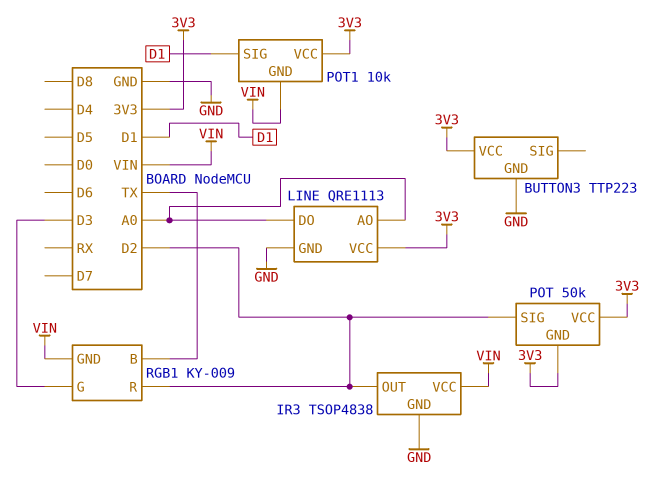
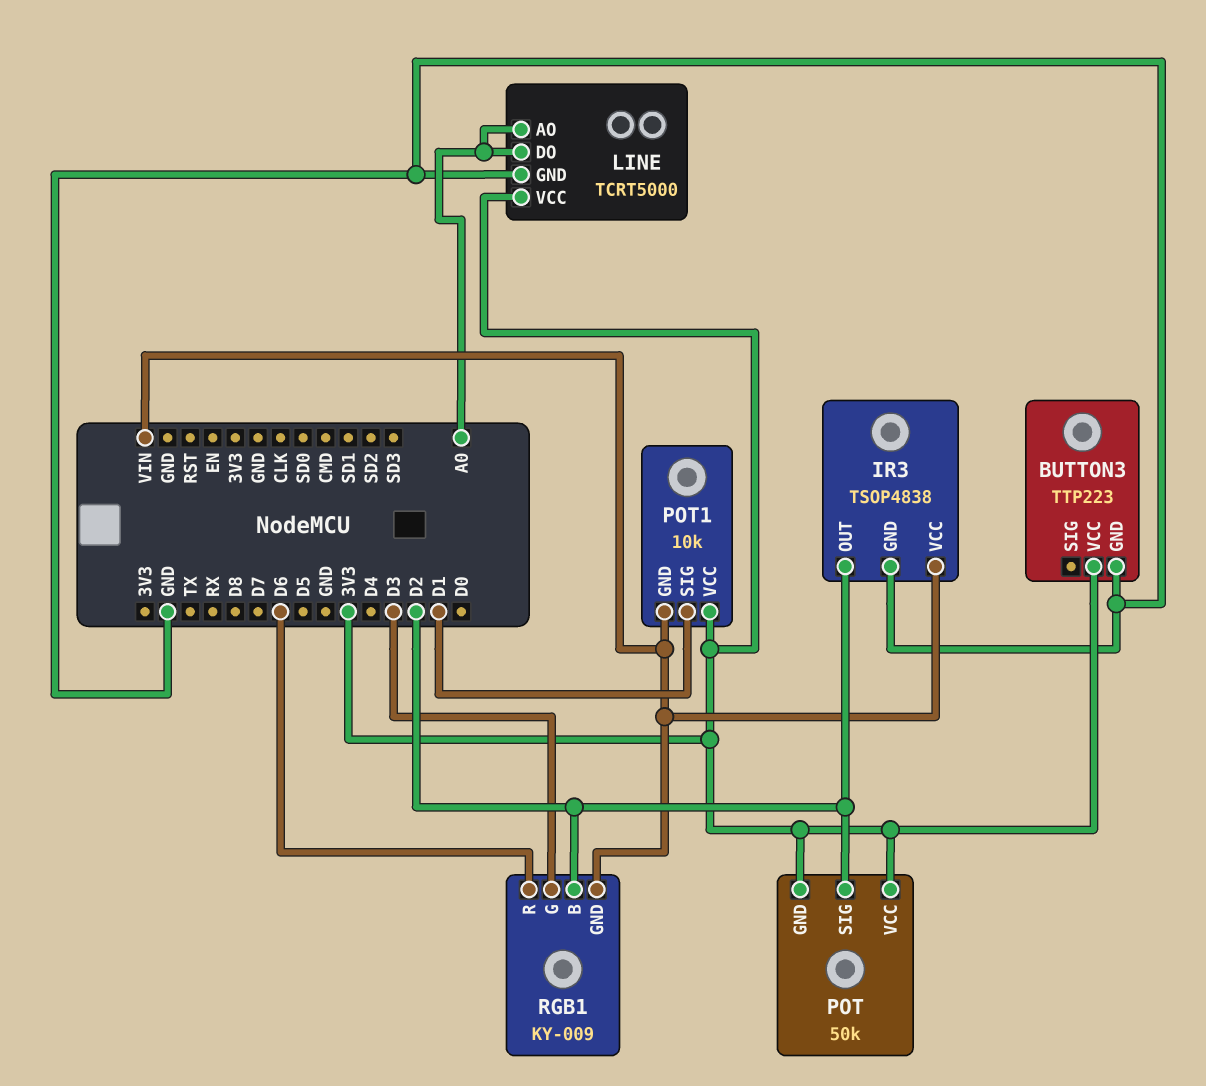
LINE: QRE1113 -> TCRT5000
RGB1 pin B: TX -> D2
RGB1 pin R: D2 -> D6

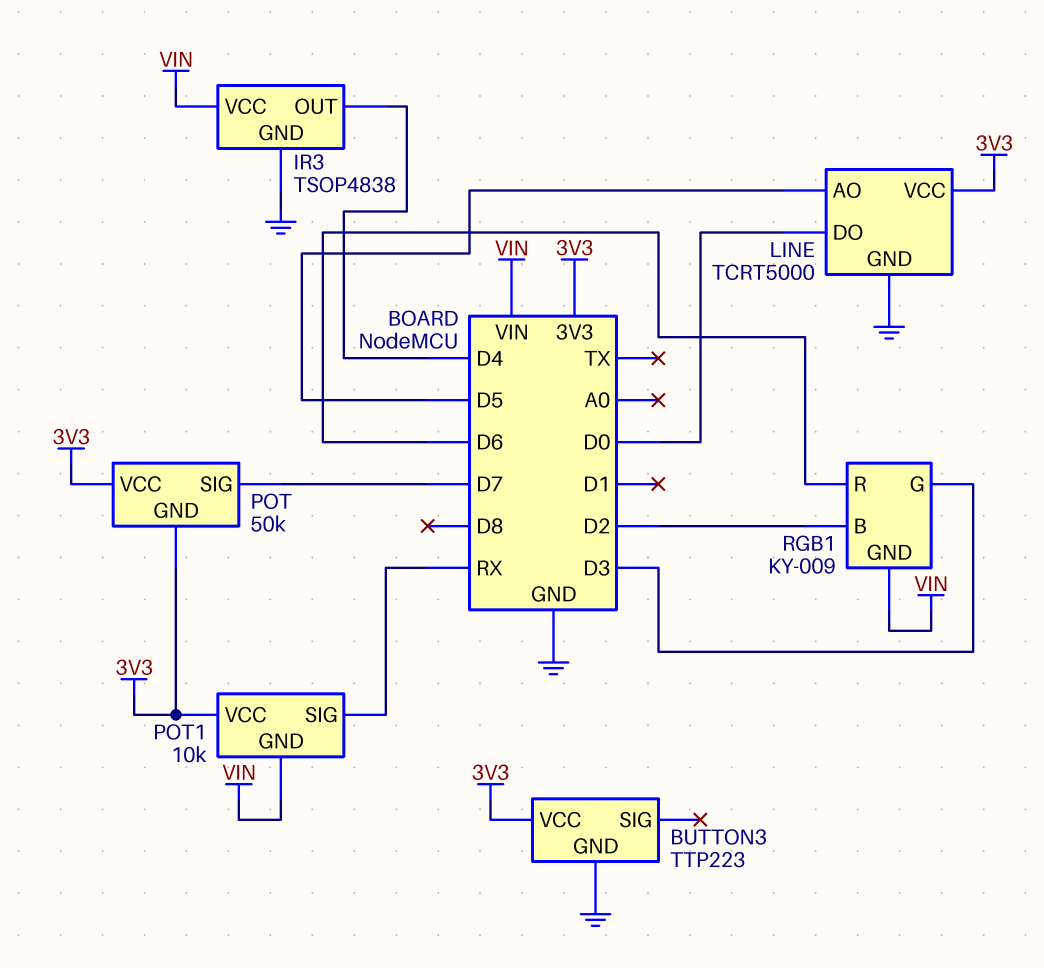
IR3 pin OUT: D2 -> D4
LINE pin AO: A0 -> D5
LINE pin DO: A0 -> D0
POT pin SIG: D2 -> D7
POT1 pin SIG: D1 -> RX

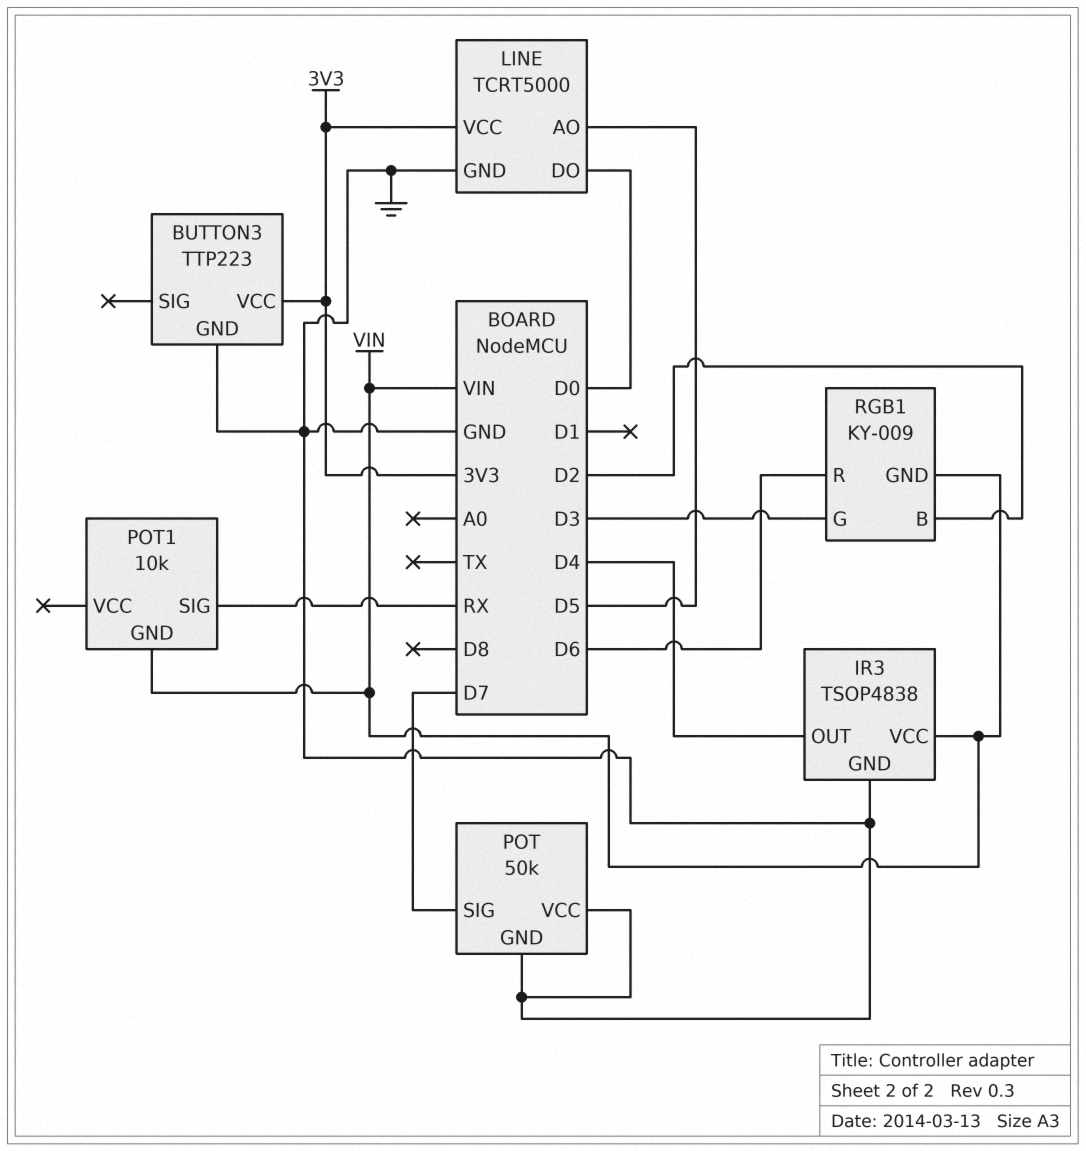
POT pin GND: 3V3 -> GND
POT pin VCC: 3V3 -> GND
POT1 pin VCC: 3V3 -> none

